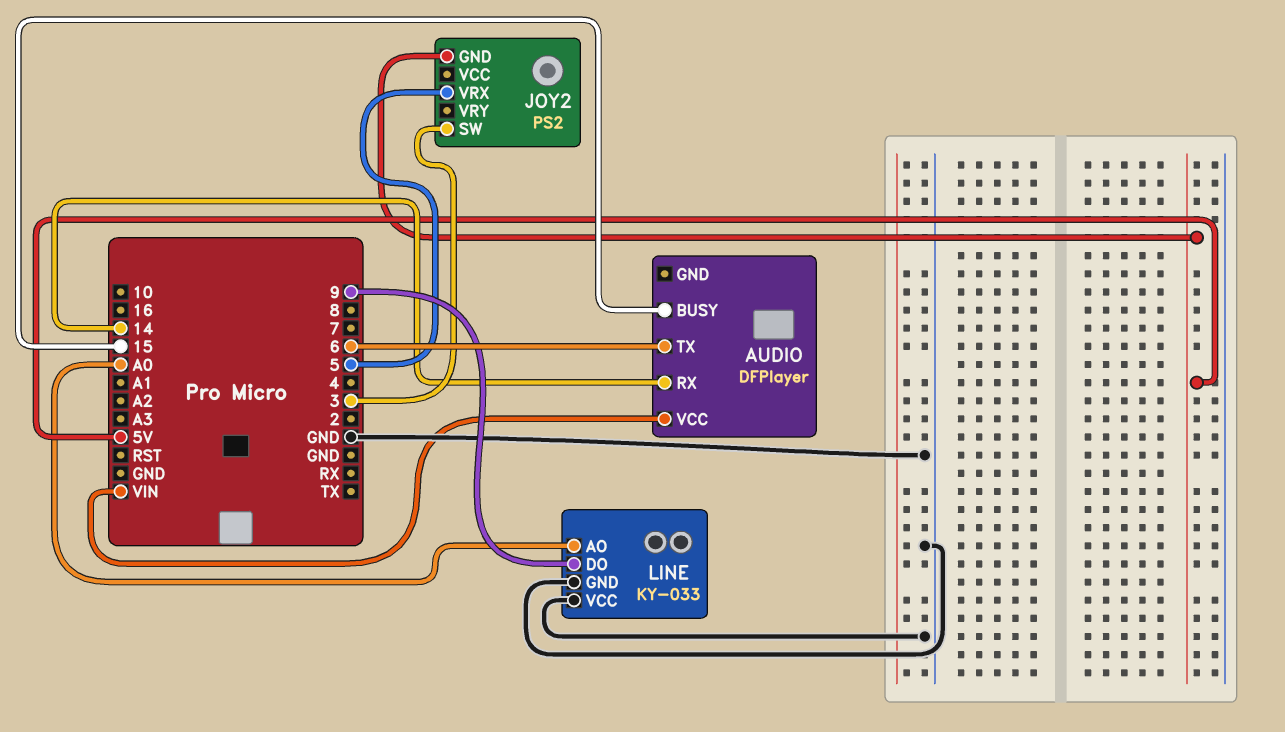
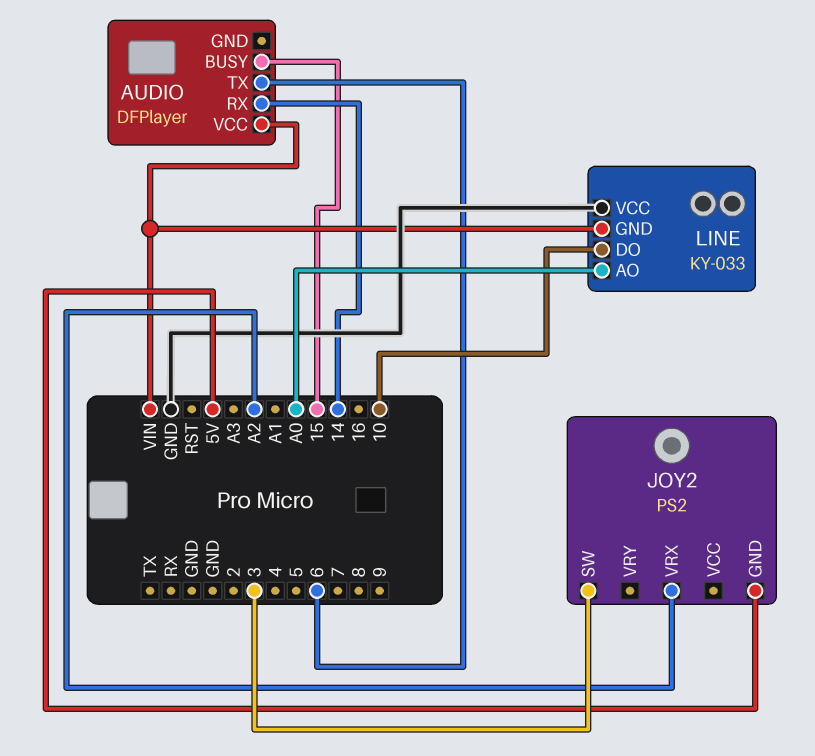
JOY2 pin VRX: 5 -> A2
LINE pin DO: 9 -> 10
LINE pin GND: GND -> VIN

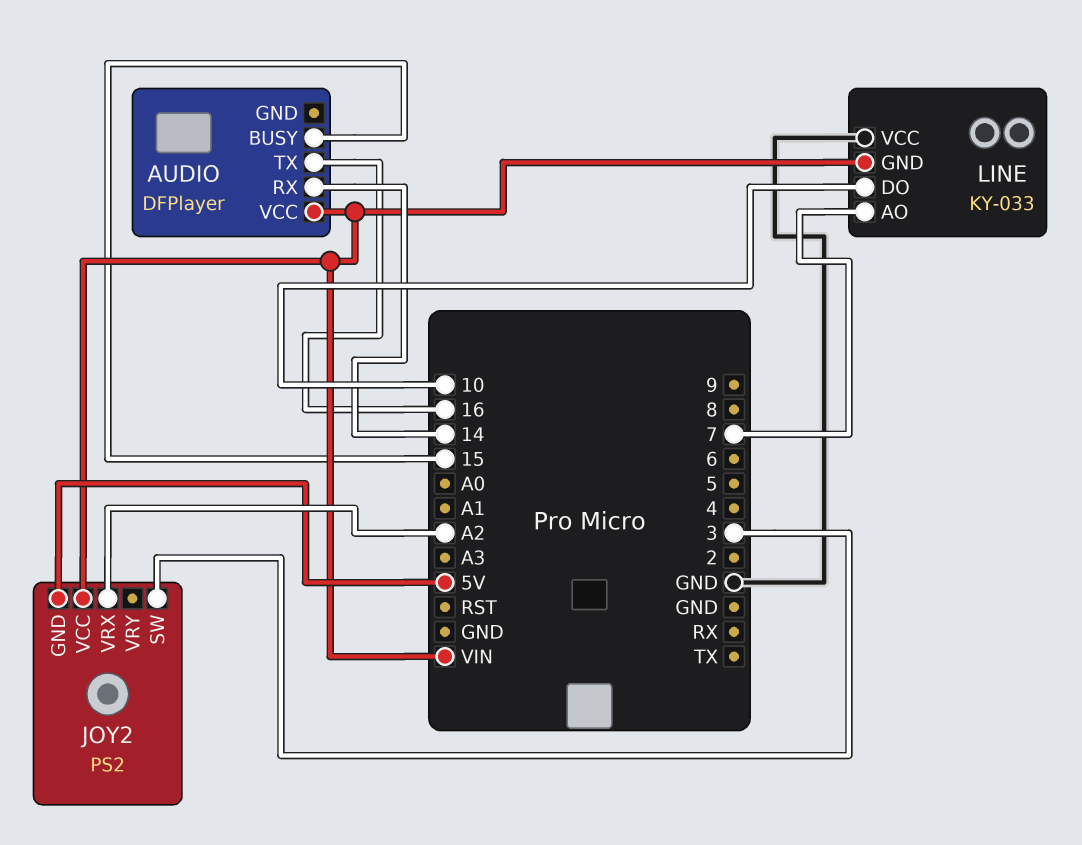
AUDIO pin TX: 6 -> 16
JOY2 pin VCC: none -> VIN
LINE pin AO: A0 -> 7

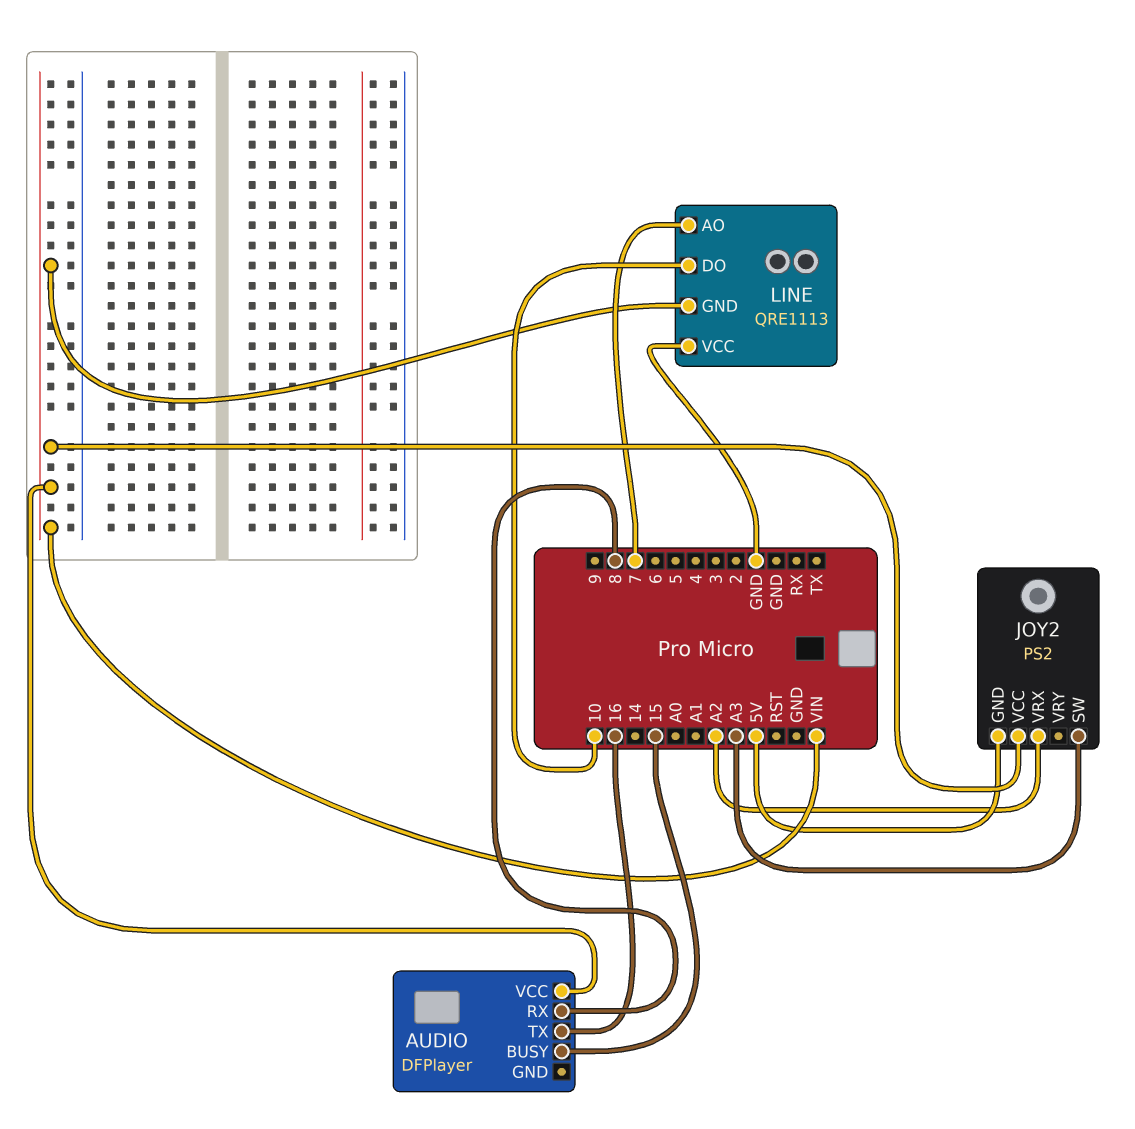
AUDIO pin RX: 14 -> 8
JOY2 pin SW: 3 -> A3
LINE: KY-033 -> QRE1113

